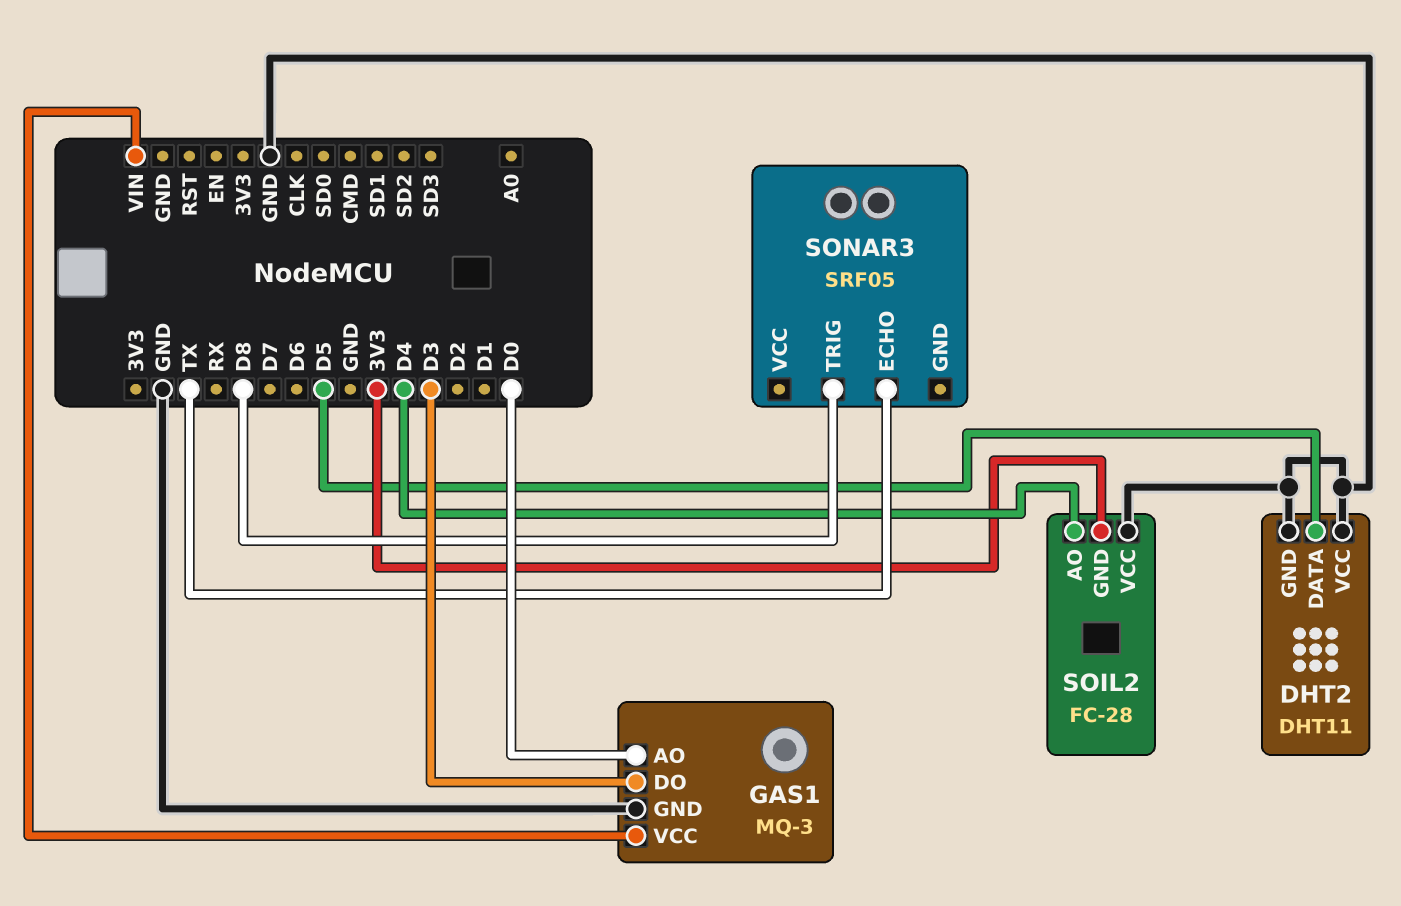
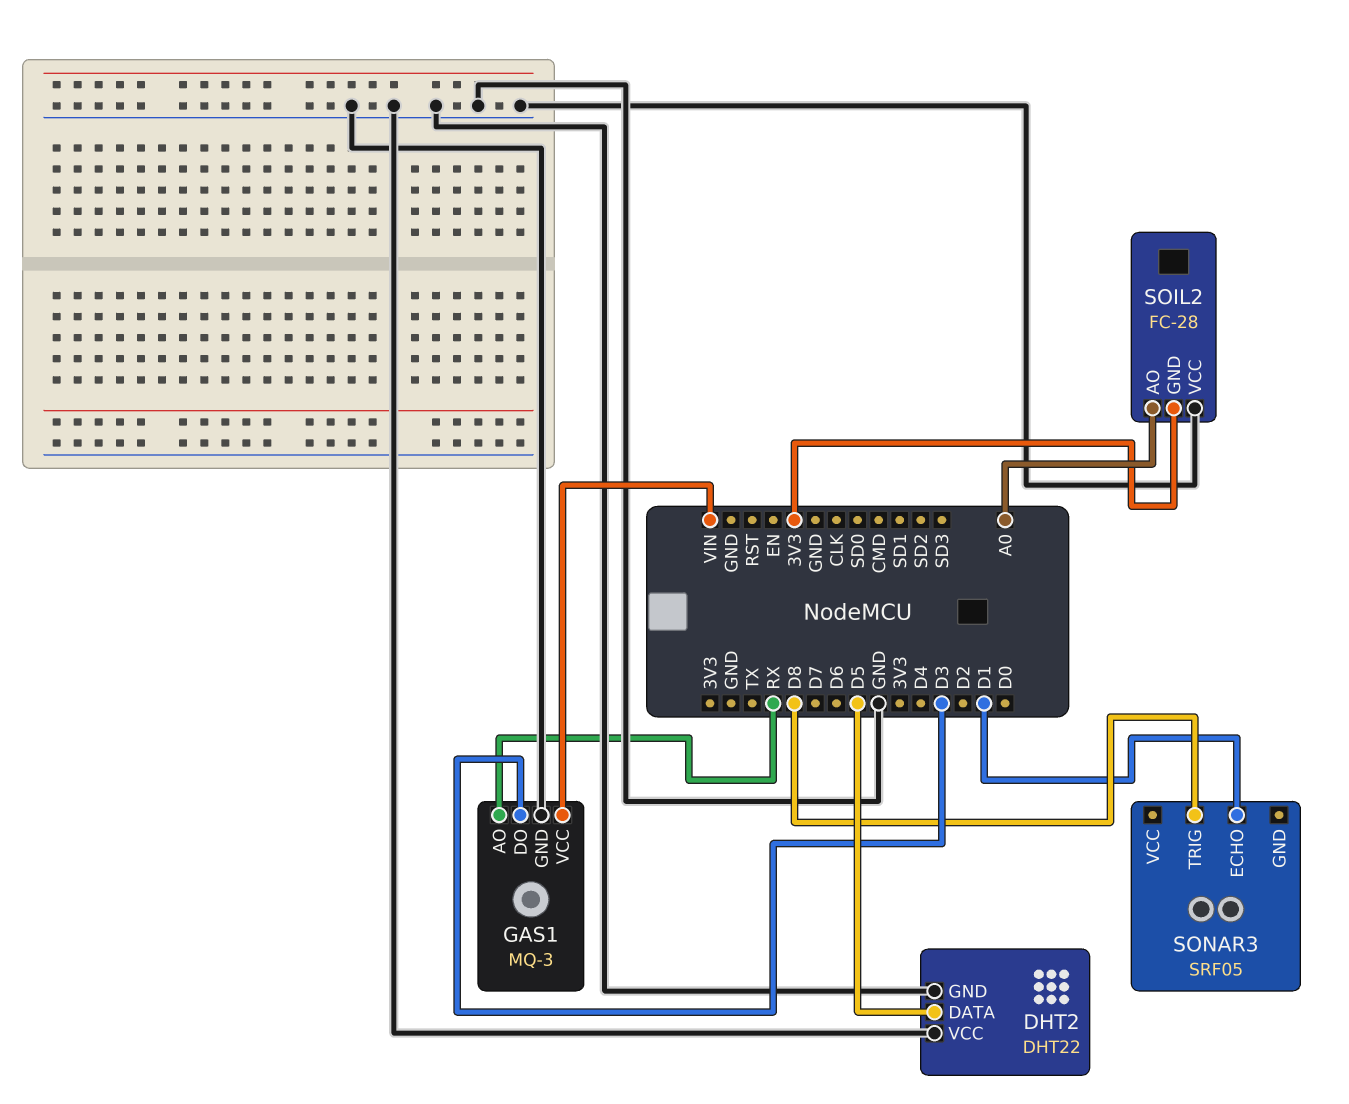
DHT2: DHT11 -> DHT22
GAS1 pin AO: D0 -> RX
SOIL2 pin AO: D4 -> A0
SONAR3 pin ECHO: TX -> D1

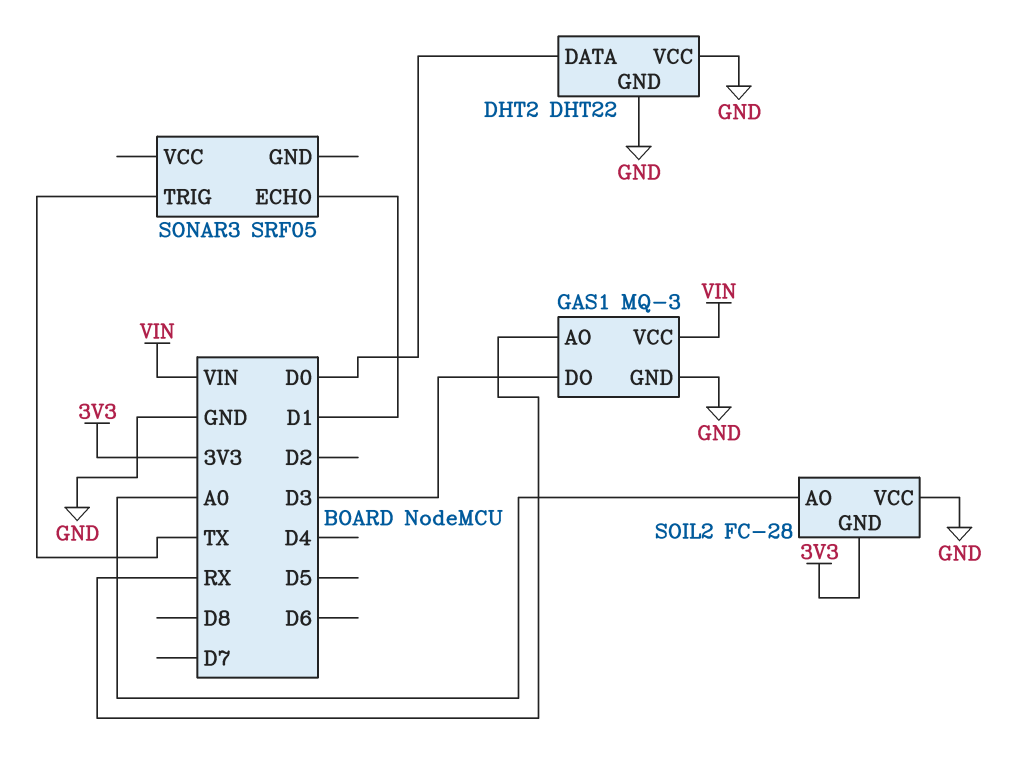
DHT2 pin DATA: D5 -> D0
SONAR3 pin TRIG: D8 -> TX

